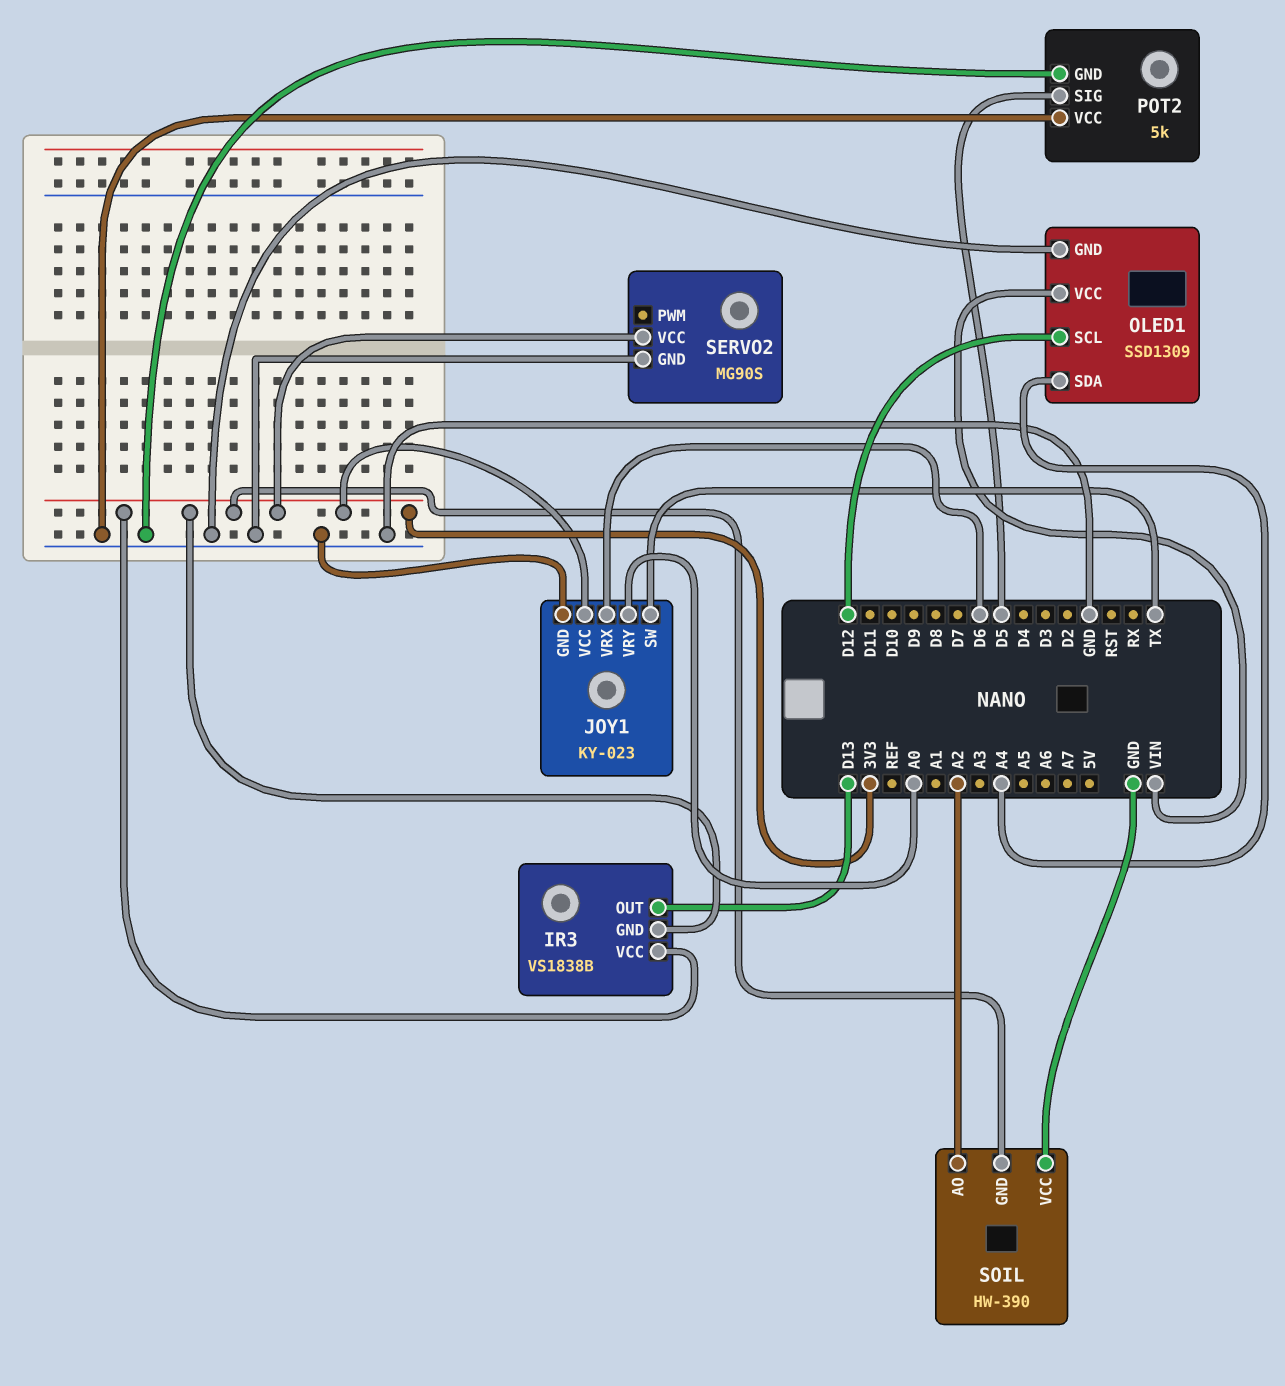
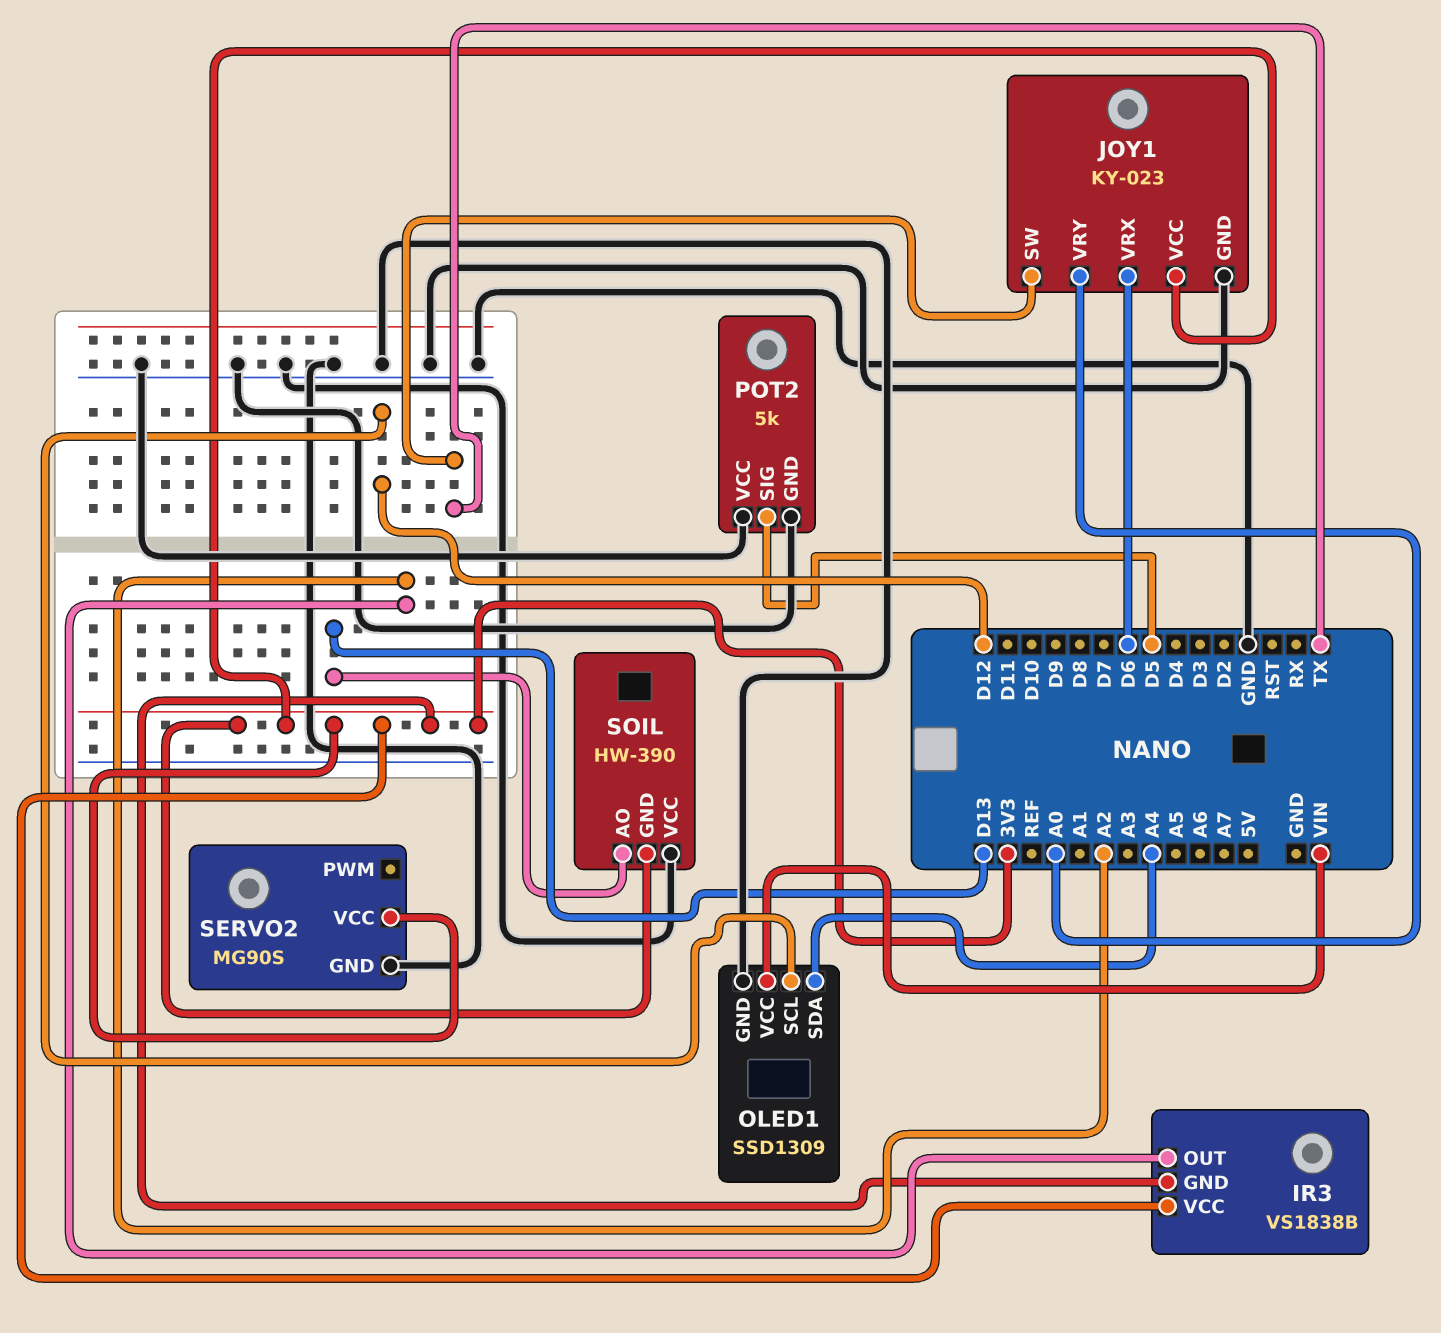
IR3 pin OUT: D13 -> A2
SOIL pin AO: A2 -> D13

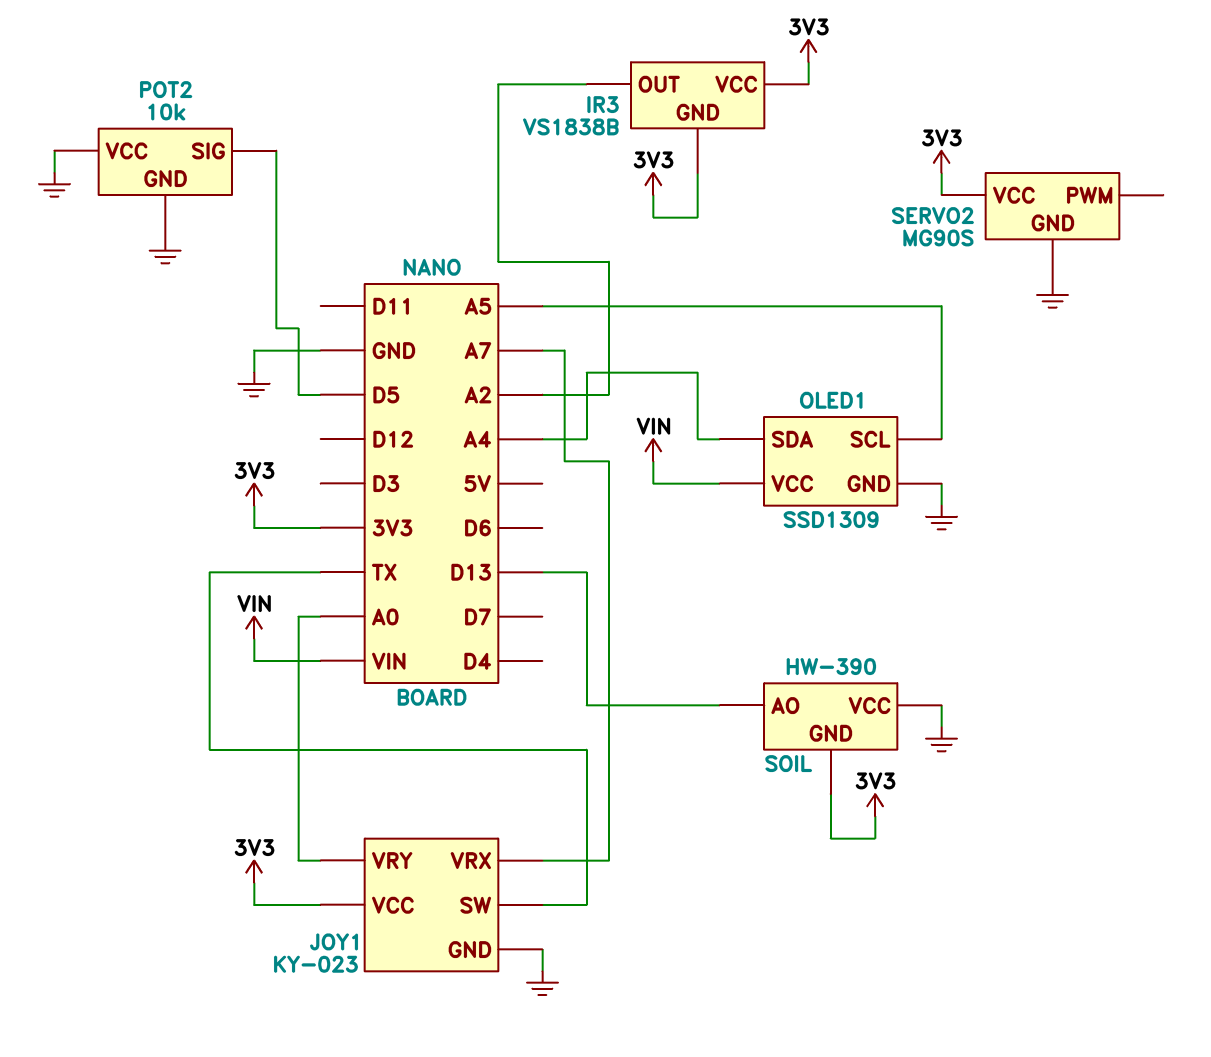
JOY1 pin VRX: D6 -> A7
OLED1 pin SCL: D12 -> A5
POT2: 5k -> 10k

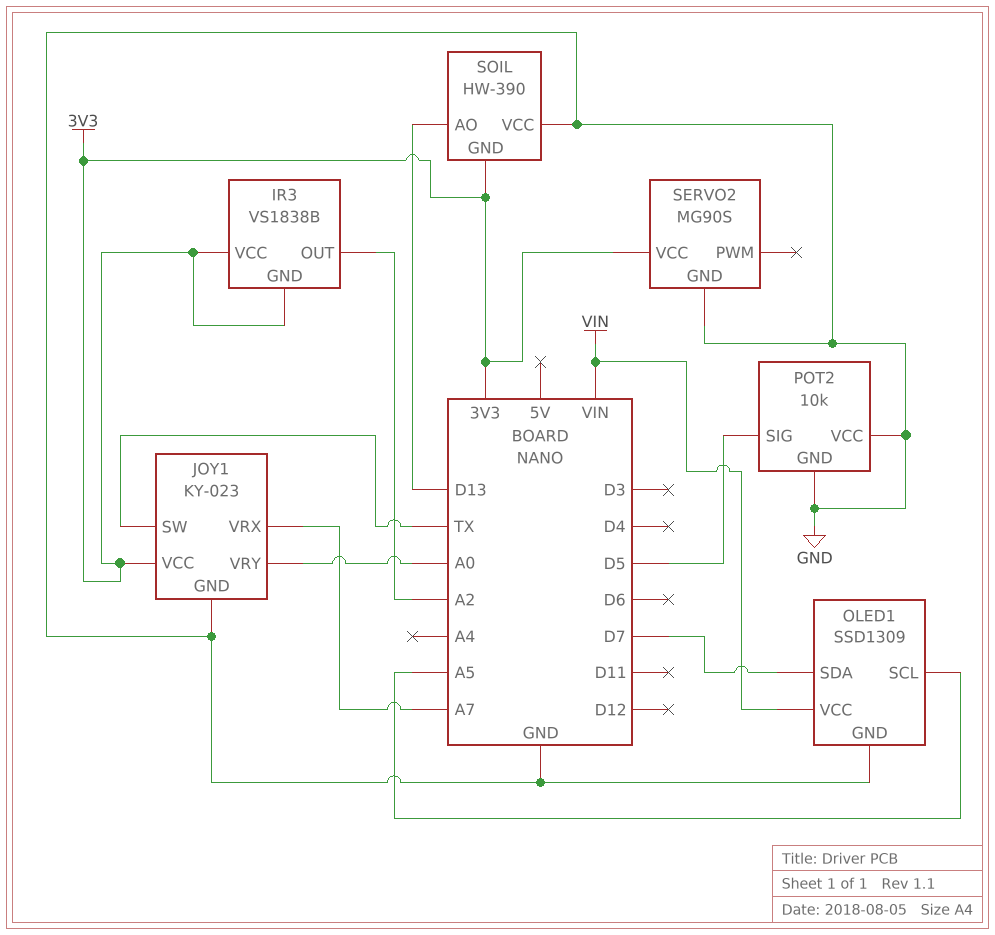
OLED1 pin SDA: A4 -> D7

